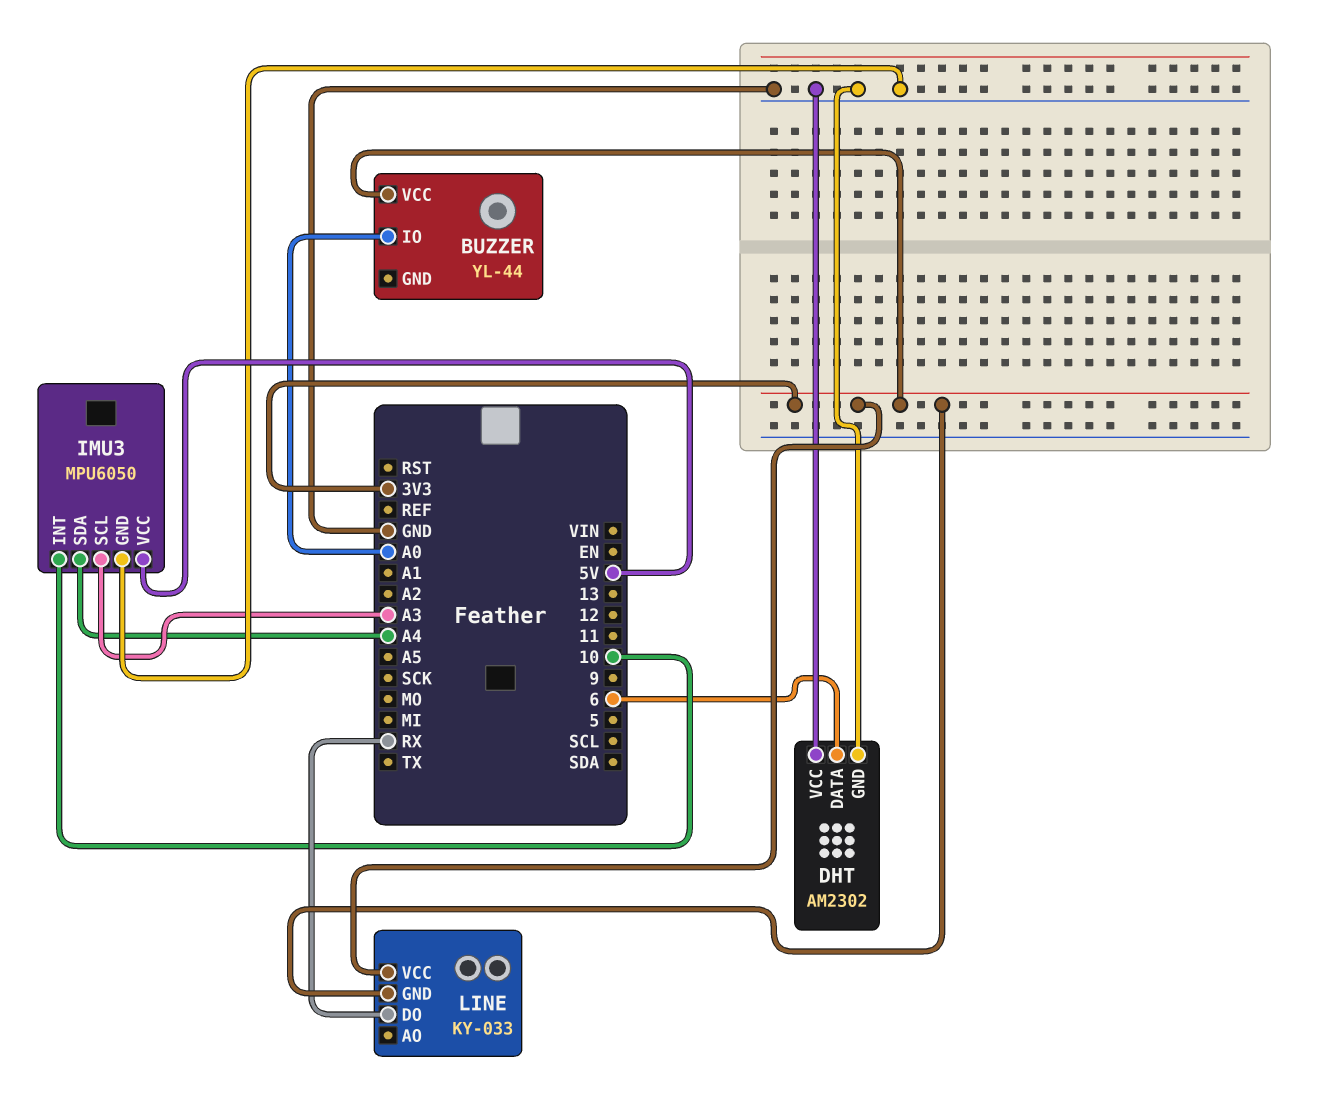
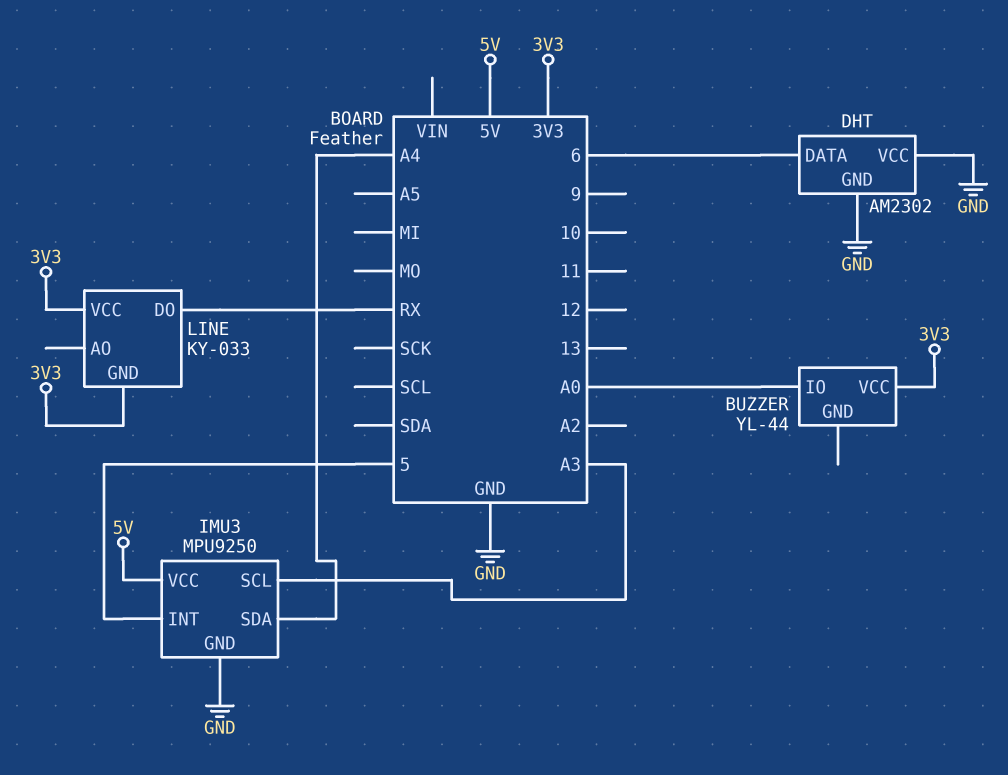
IMU3: MPU6050 -> MPU9250
IMU3 pin INT: 10 -> 5

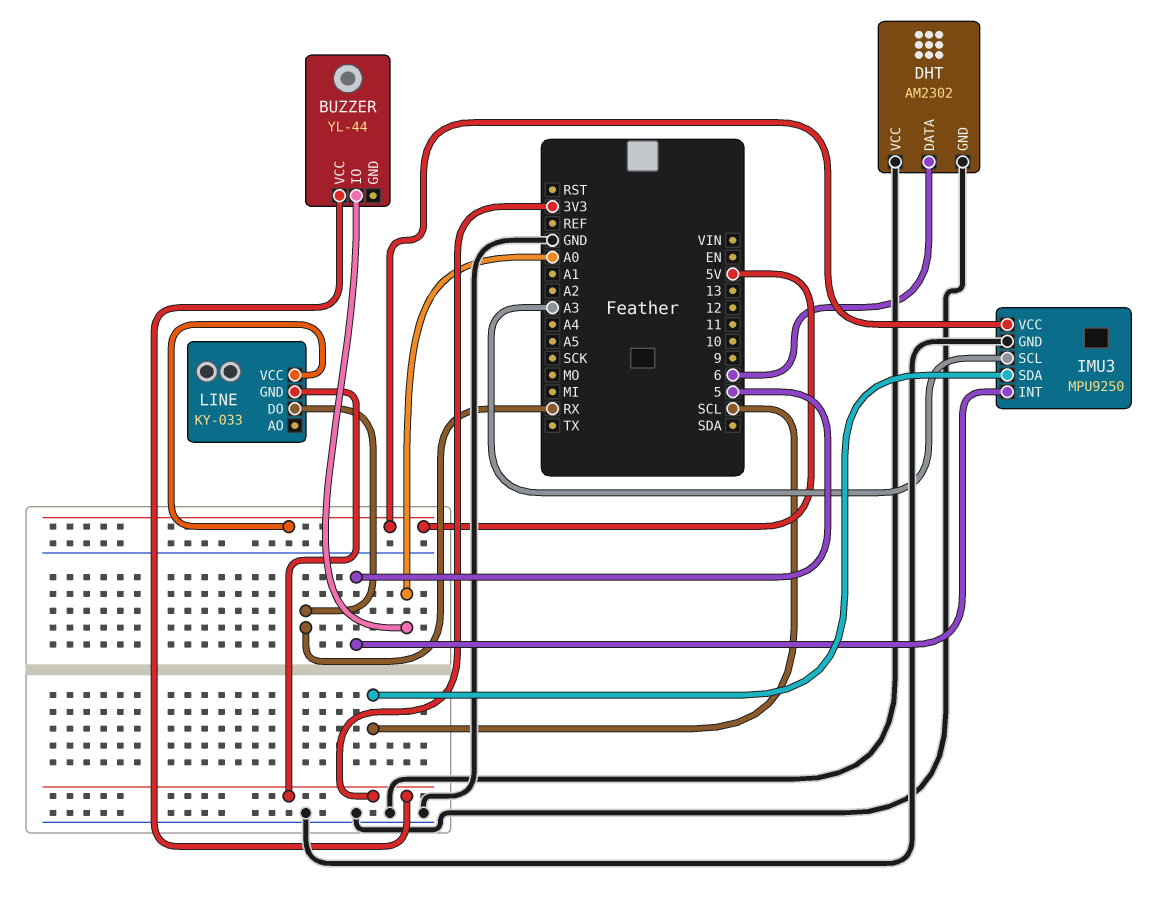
IMU3 pin SDA: A4 -> SCL
LINE pin VCC: 3V3 -> 5V

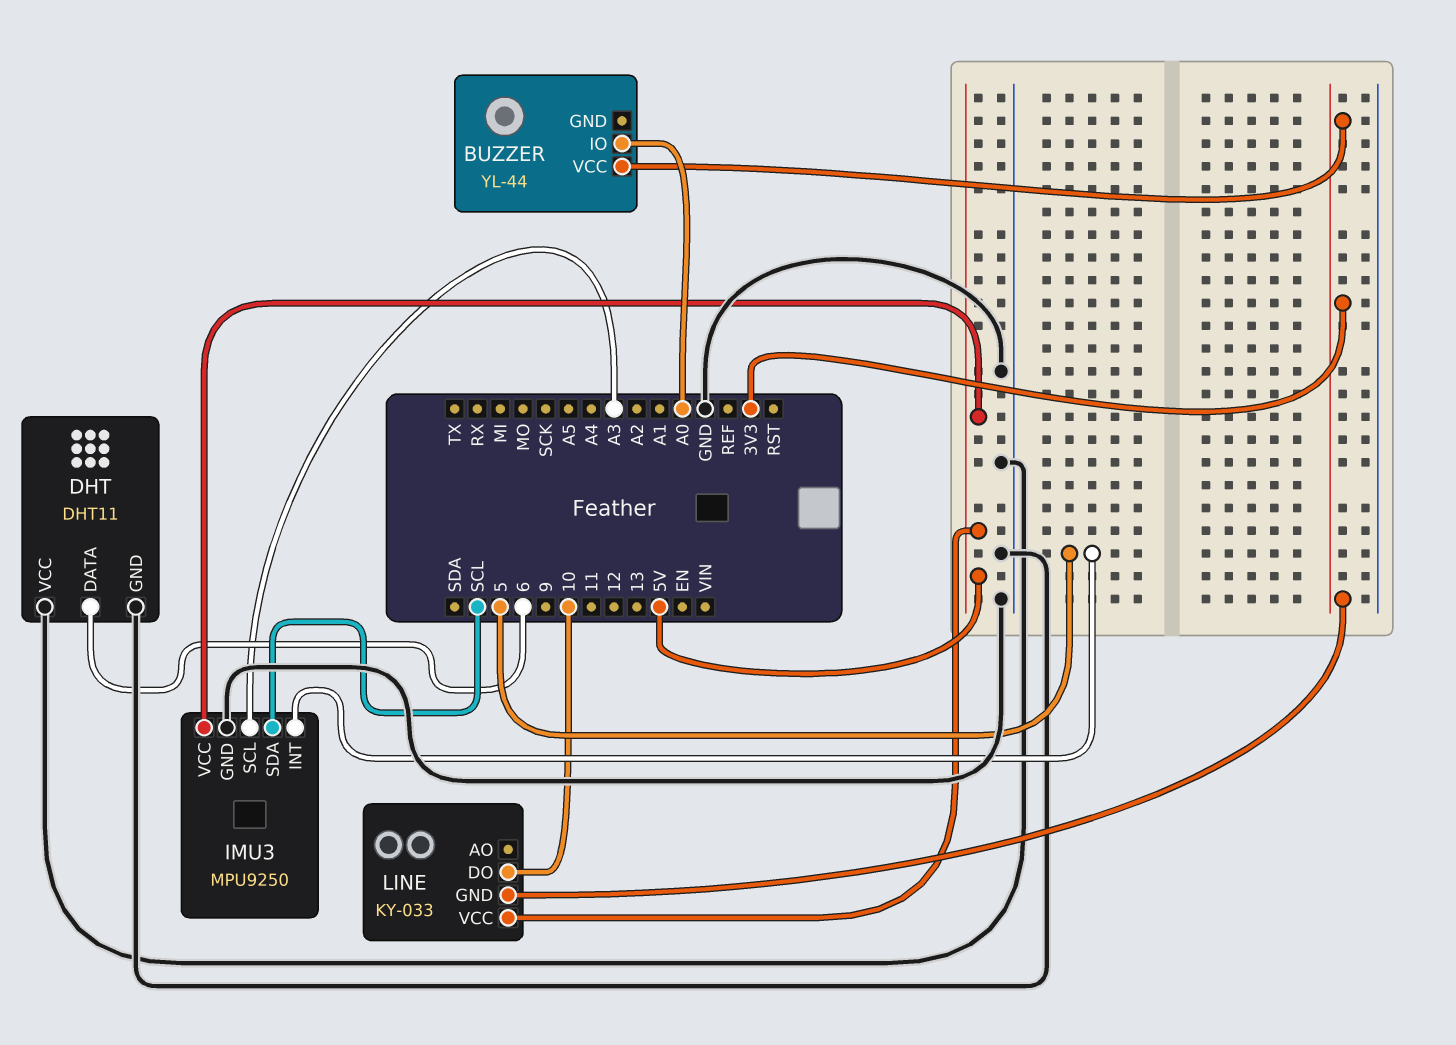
DHT: AM2302 -> DHT11
LINE pin DO: RX -> 10

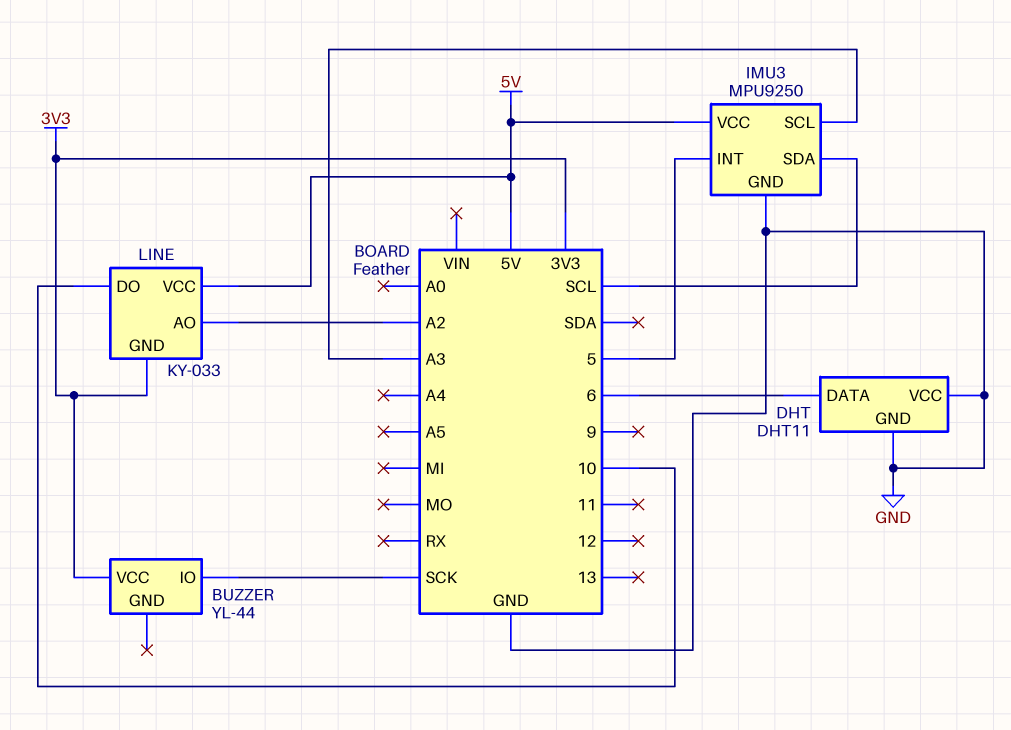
BUZZER pin IO: A0 -> SCK
LINE pin AO: none -> A2

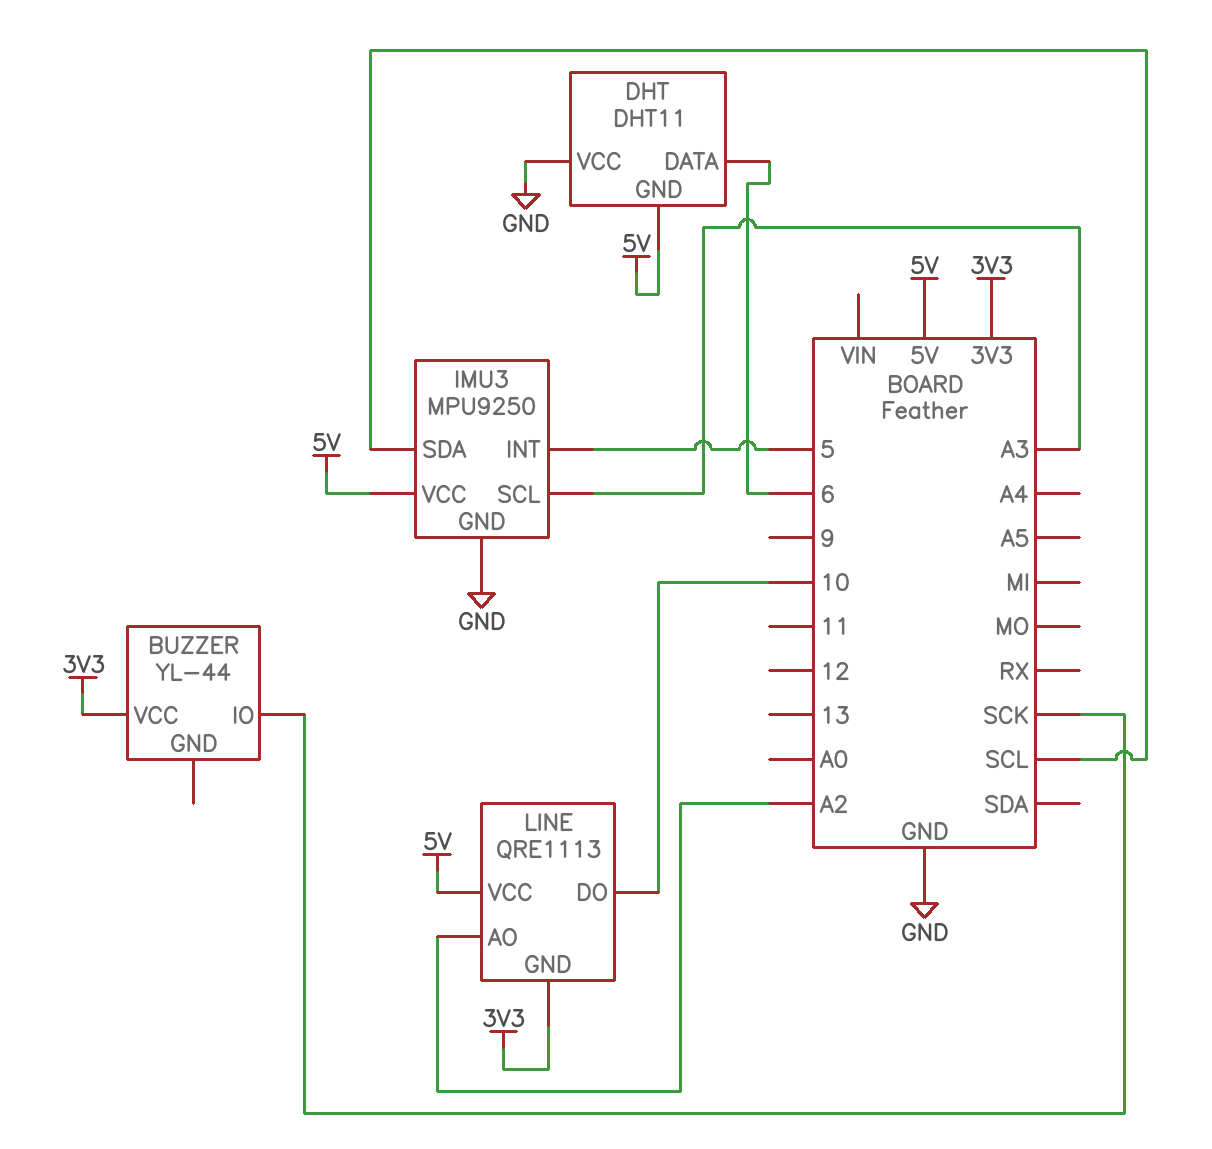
DHT pin GND: GND -> 5V
LINE: KY-033 -> QRE1113

